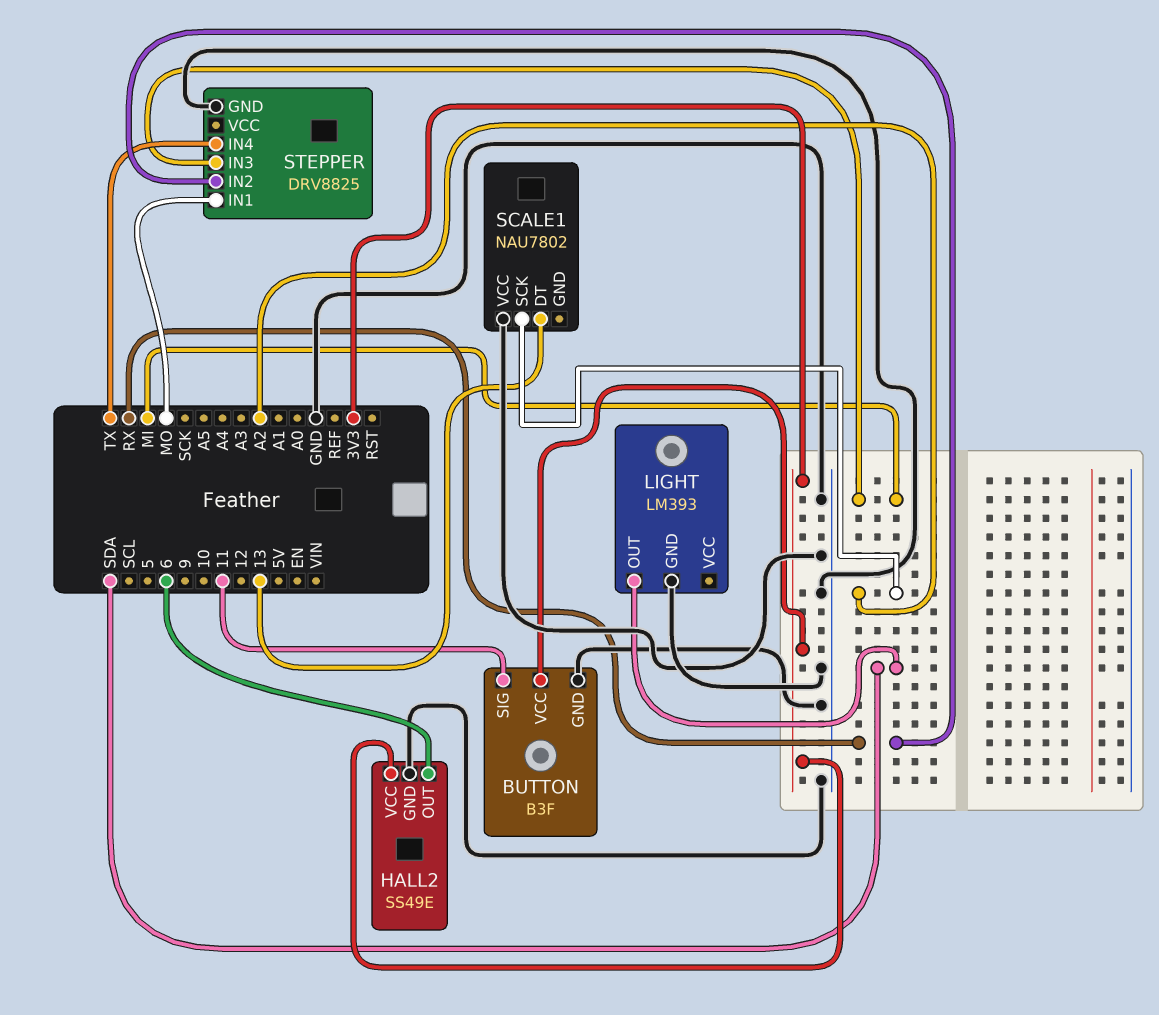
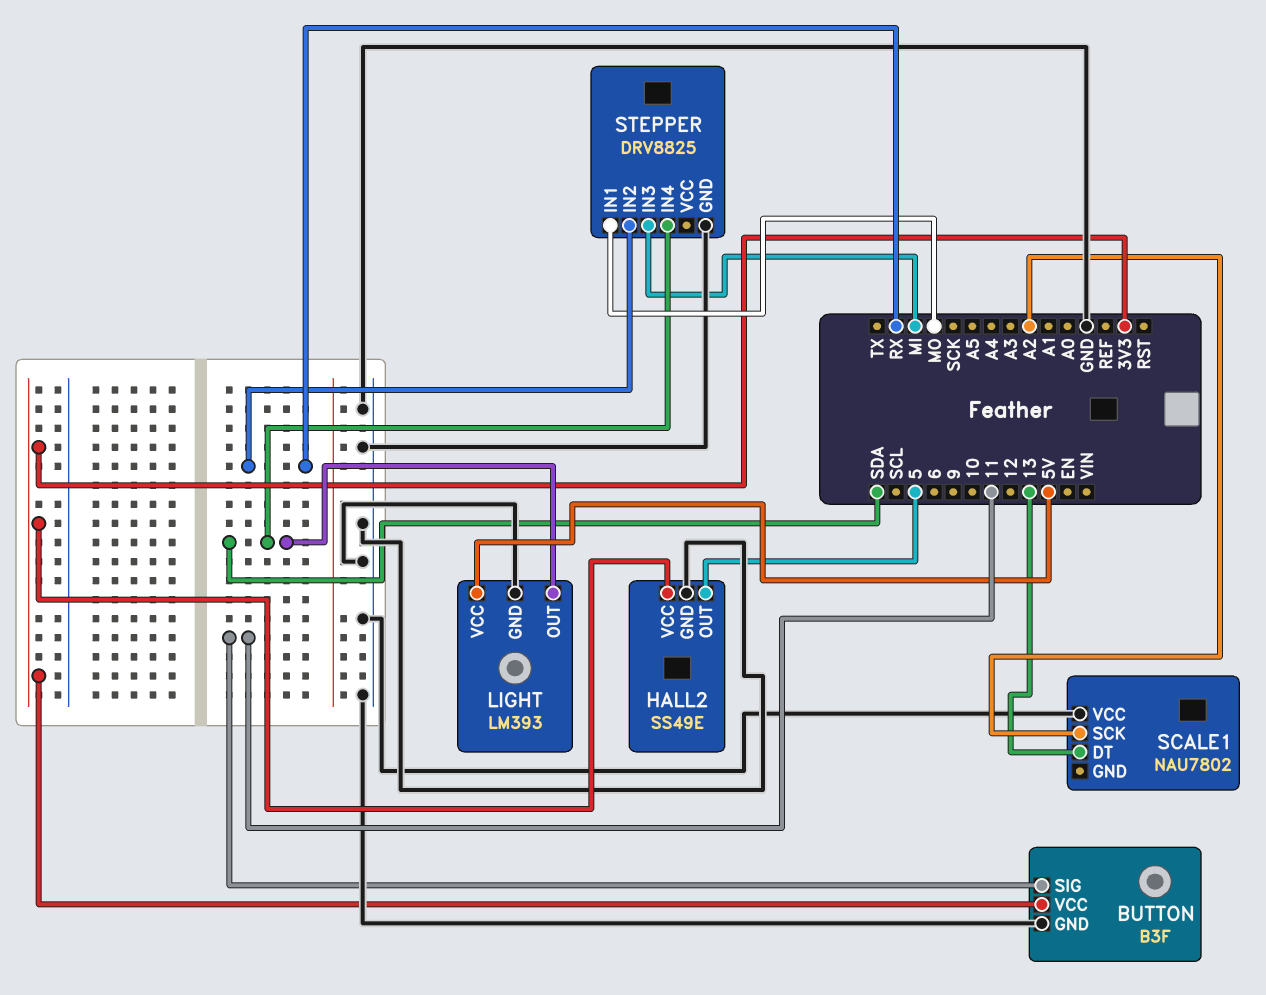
HALL2 pin OUT: 6 -> 5
LIGHT pin VCC: none -> 5V
STEPPER pin IN4: TX -> SDA

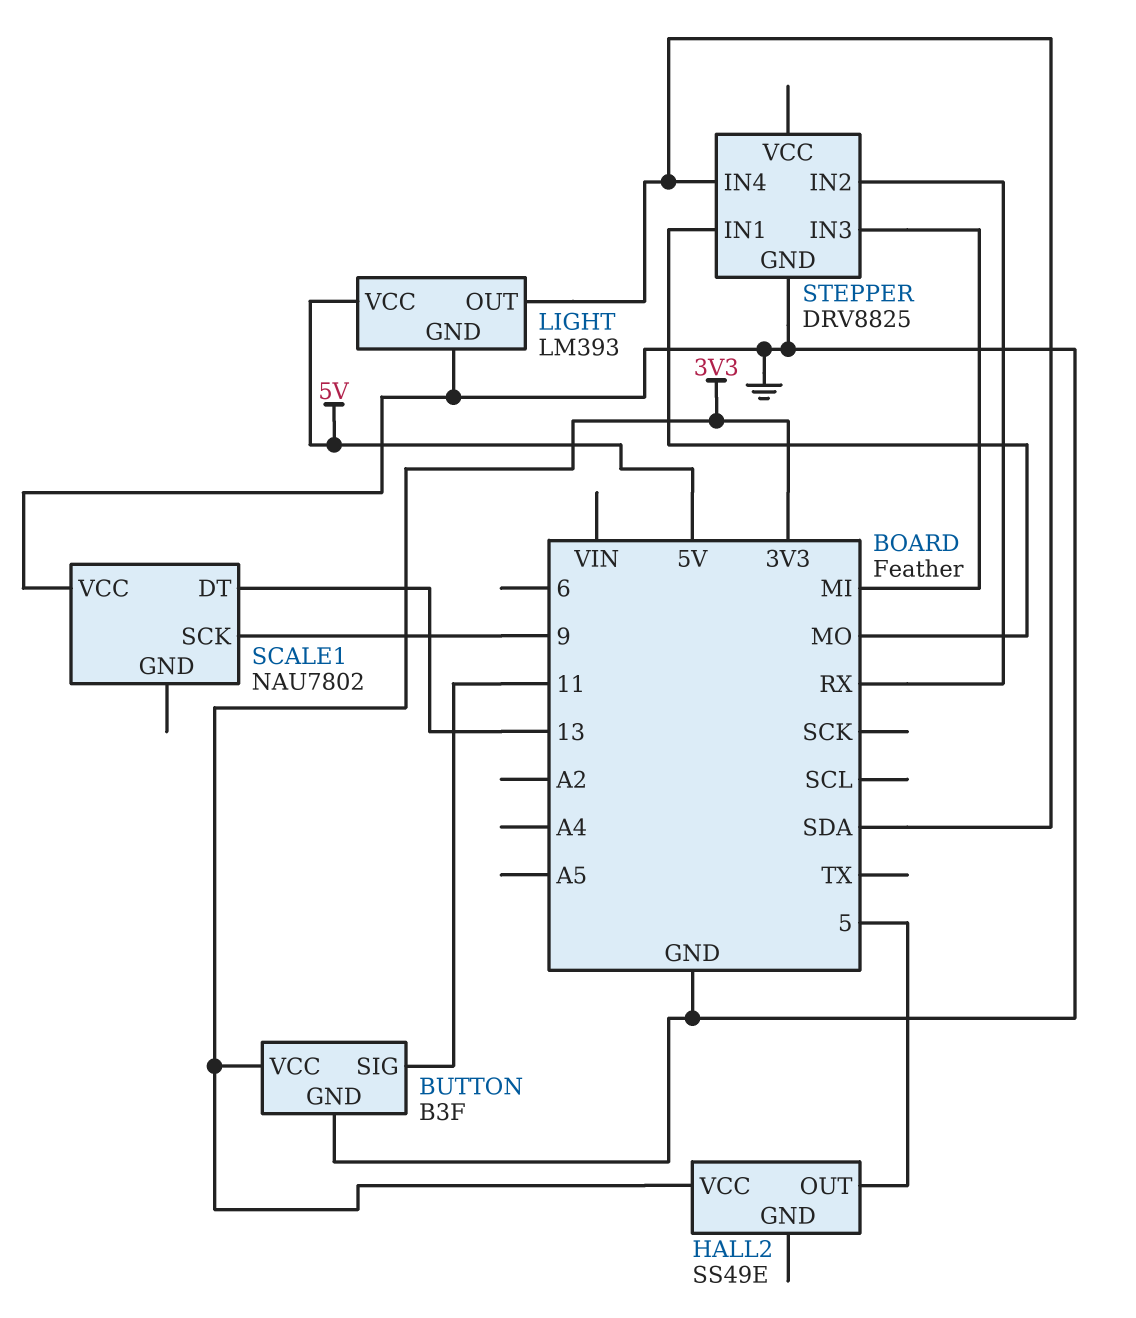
HALL2 pin GND: GND -> none
SCALE1 pin SCK: A2 -> 9

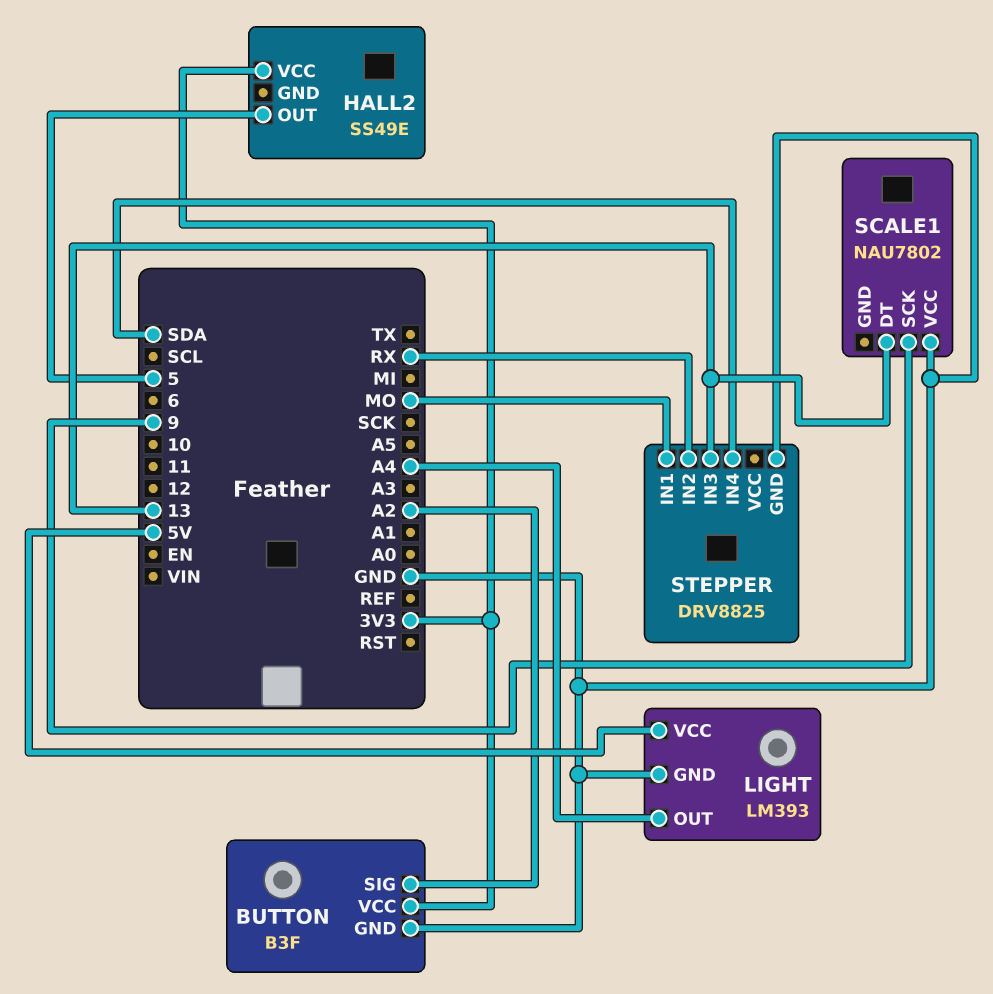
BUTTON pin SIG: 11 -> A2
LIGHT pin OUT: SDA -> A4
STEPPER pin IN3: MI -> 13

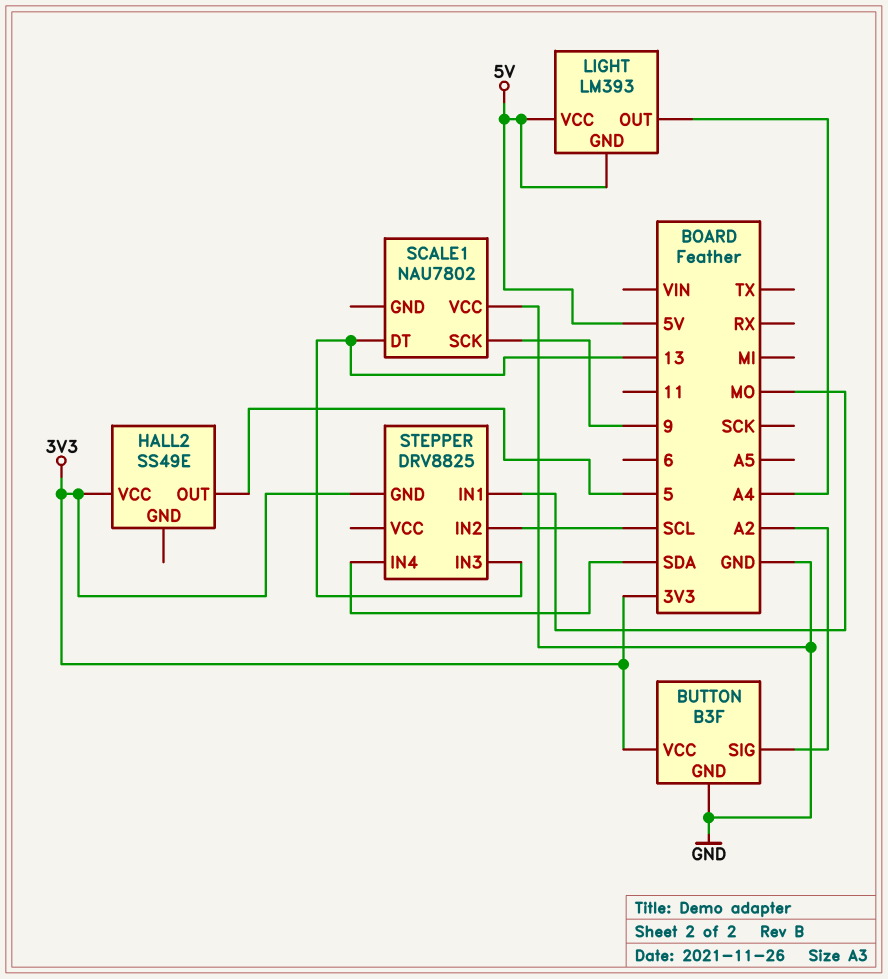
LIGHT pin GND: GND -> 5V
STEPPER pin GND: GND -> 3V3
STEPPER pin IN2: RX -> SCL

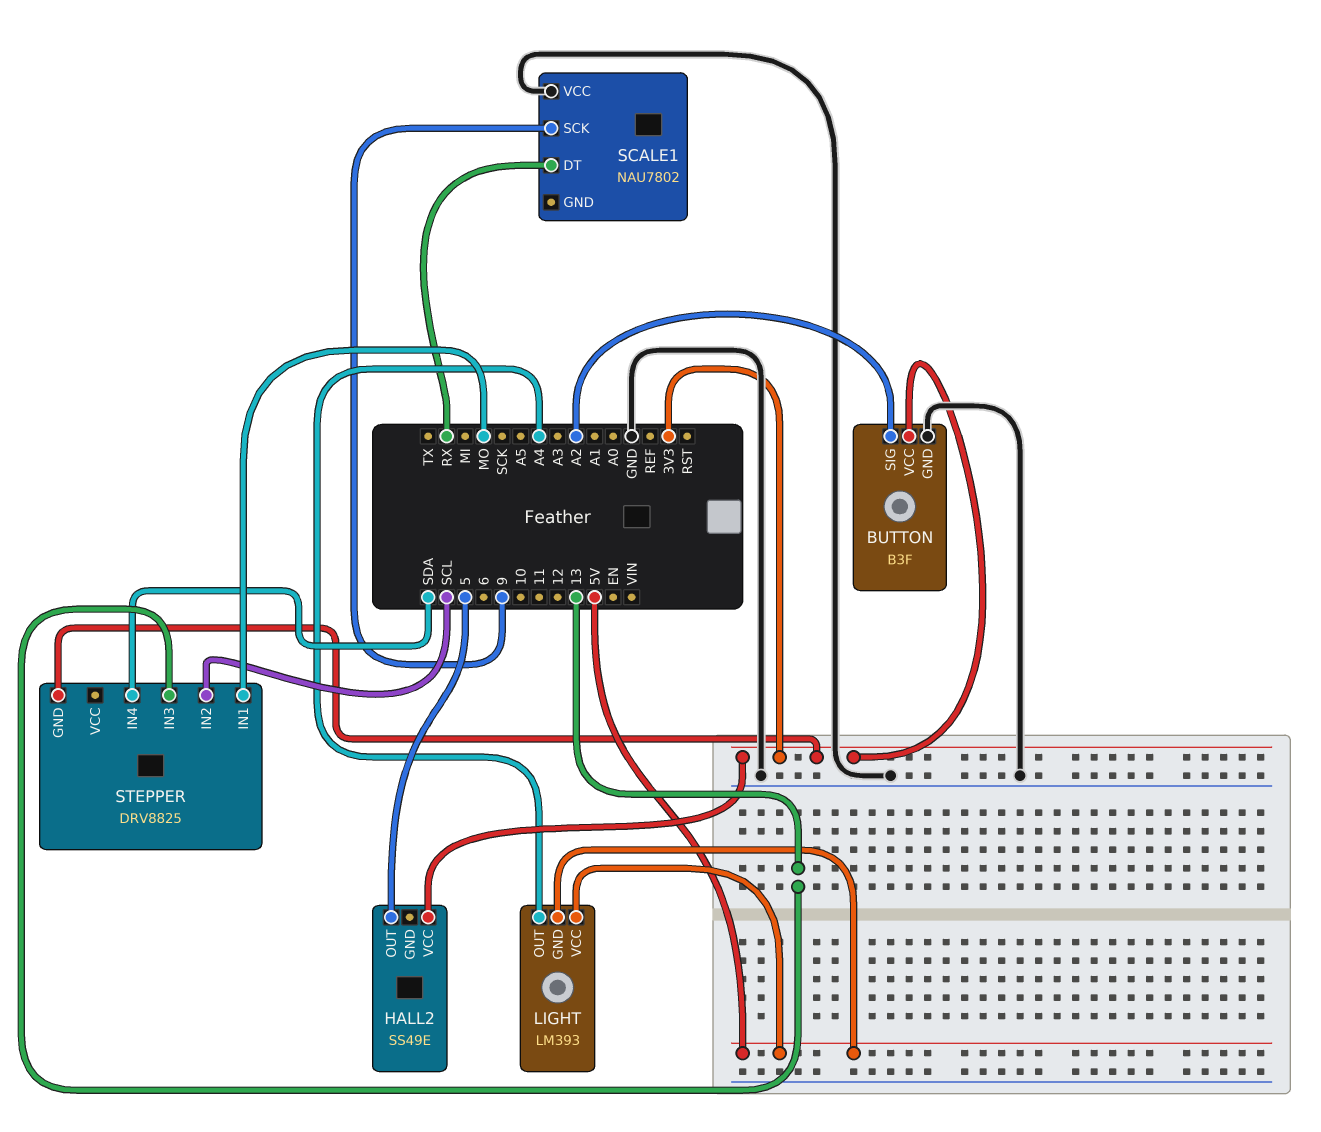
SCALE1 pin DT: 13 -> RX

